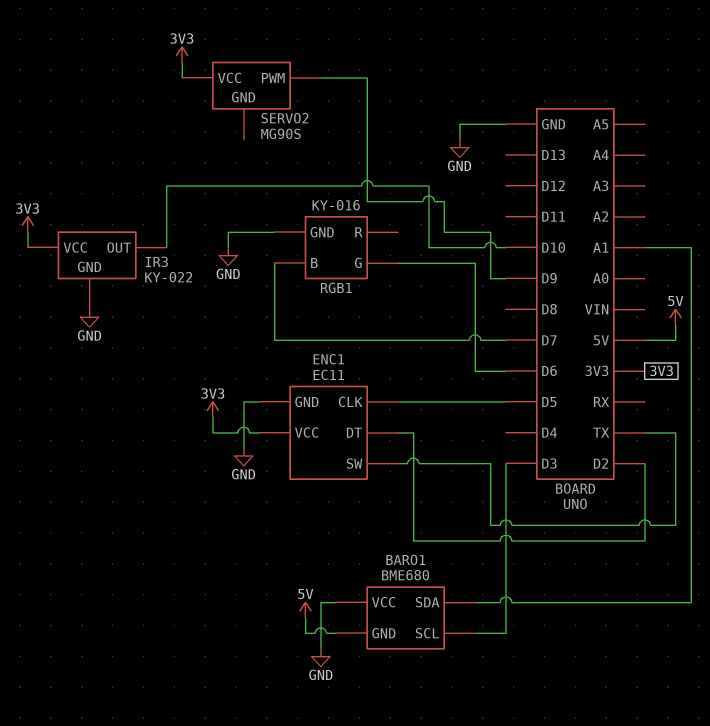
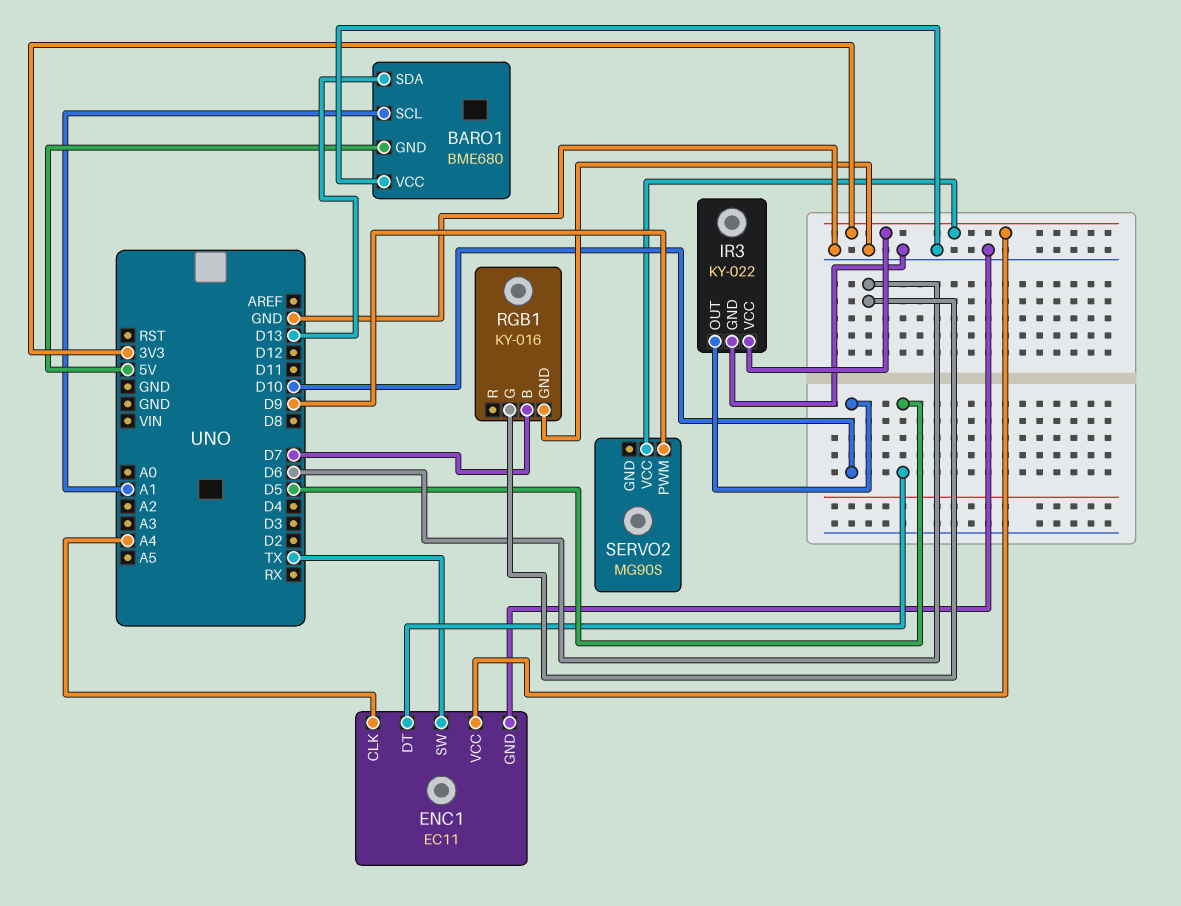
BARO1 pin SCL: D3 -> A1
BARO1 pin SDA: A1 -> D13
ENC1 pin CLK: D5 -> A4
ENC1 pin DT: D2 -> D5

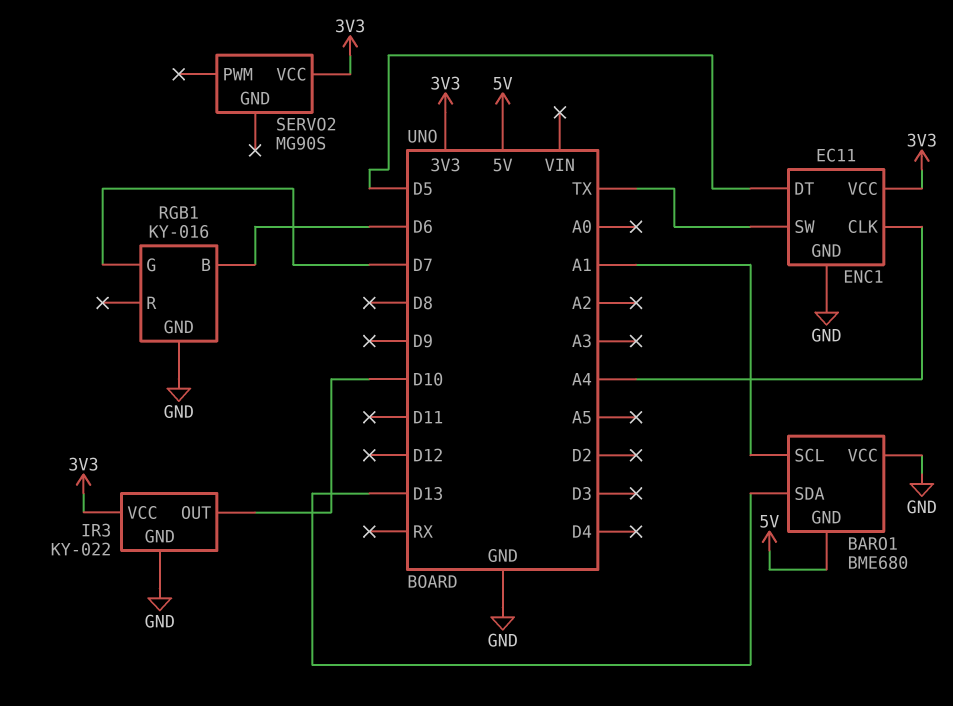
RGB1 pin B: D7 -> D6
RGB1 pin G: D6 -> D7
SERVO2 pin PWM: D9 -> none

